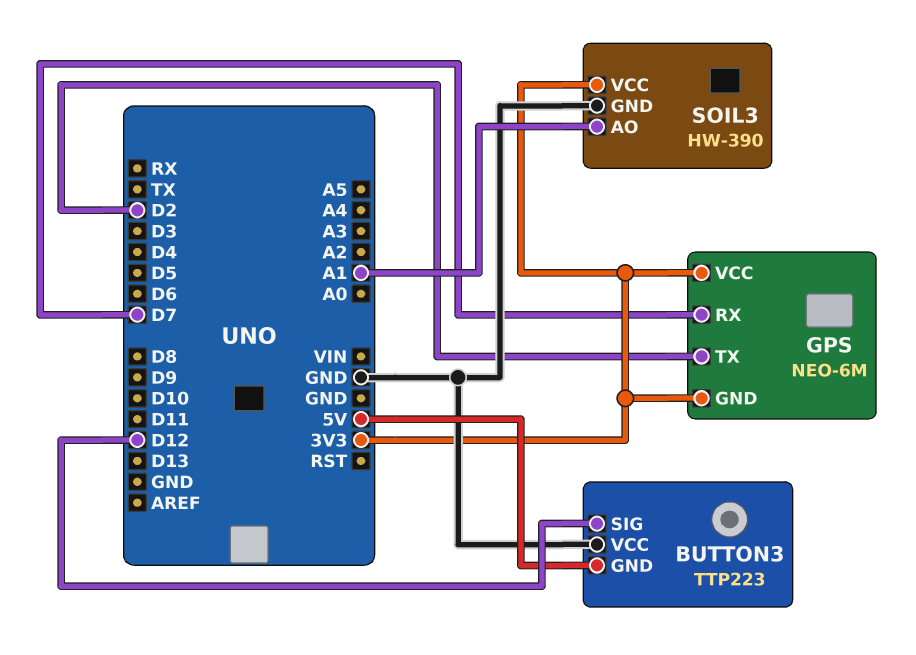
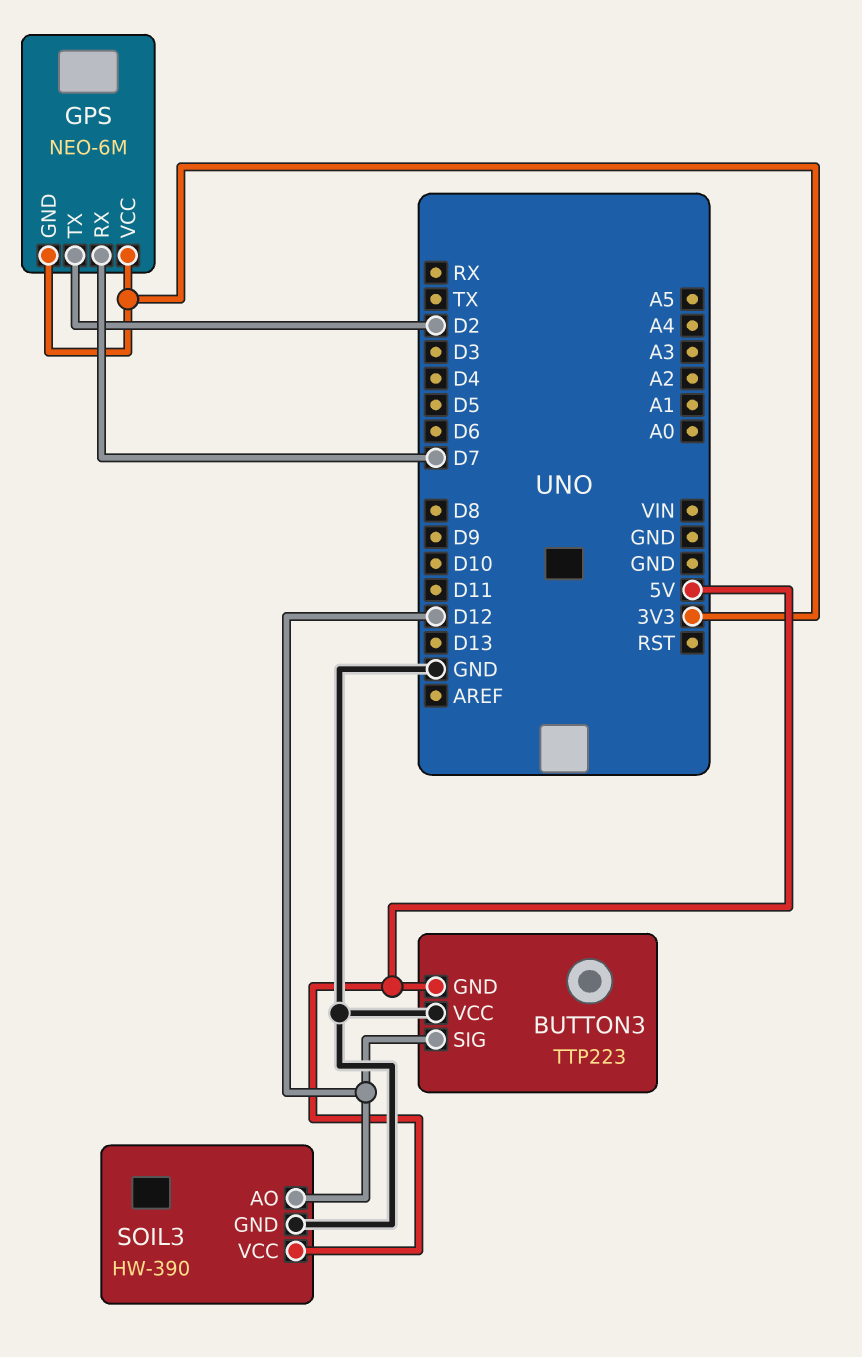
SOIL3 pin AO: A1 -> D12
SOIL3 pin VCC: 3V3 -> 5V

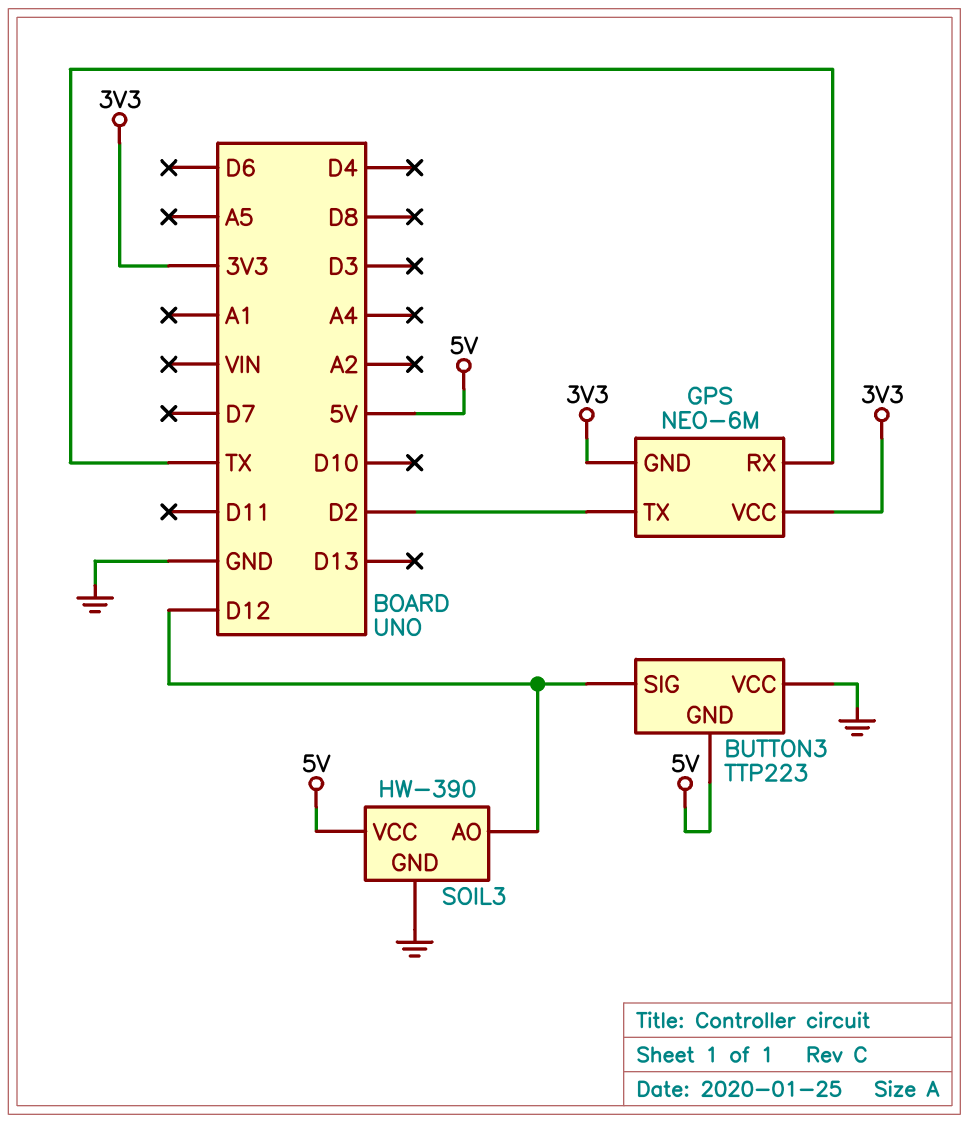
GPS pin RX: D7 -> TX

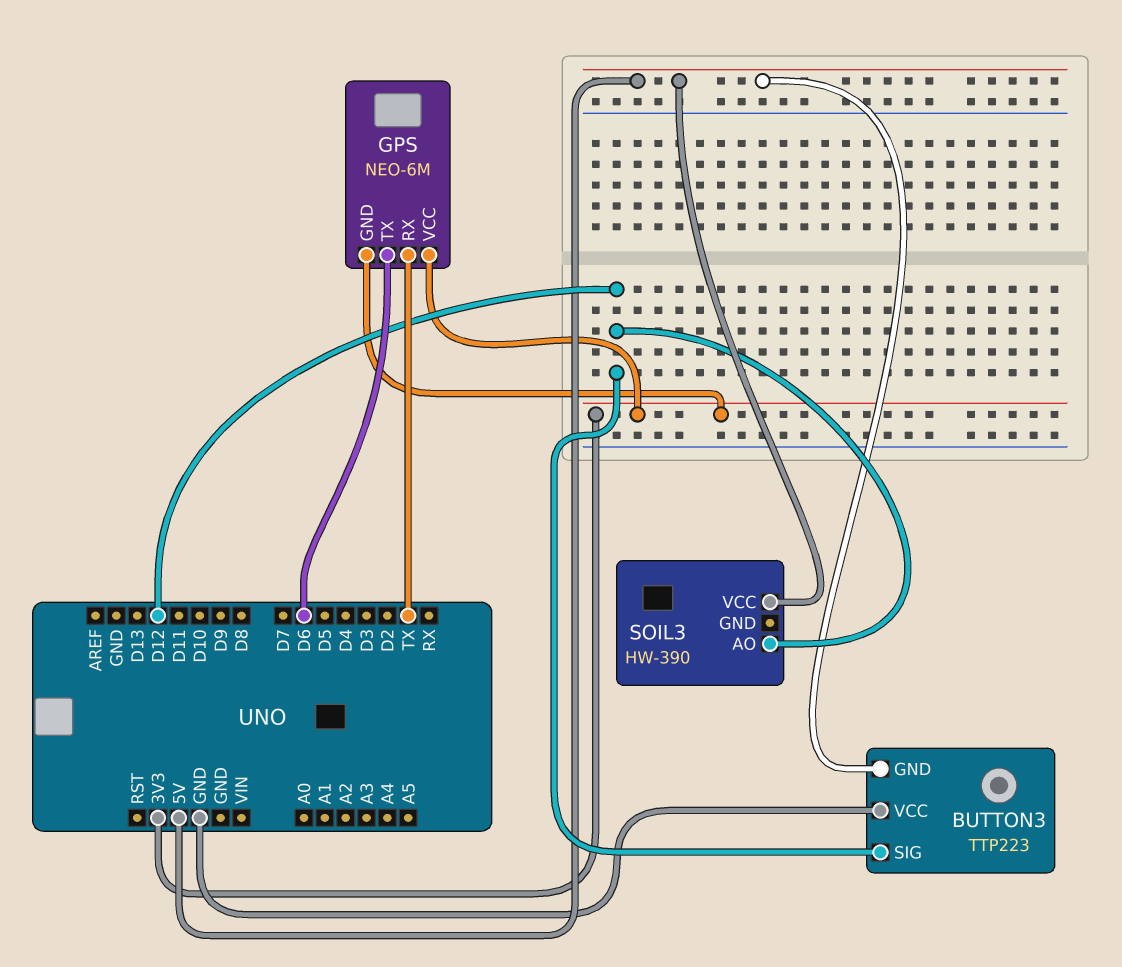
GPS pin TX: D2 -> D6
SOIL3 pin GND: GND -> none

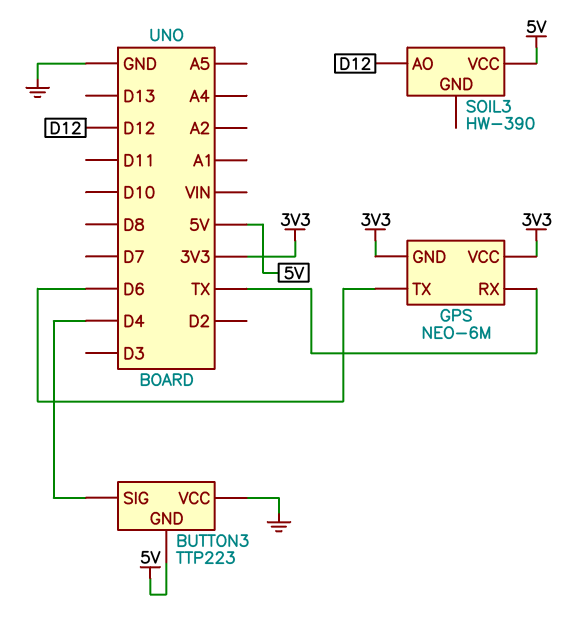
BUTTON3 pin SIG: D12 -> D4

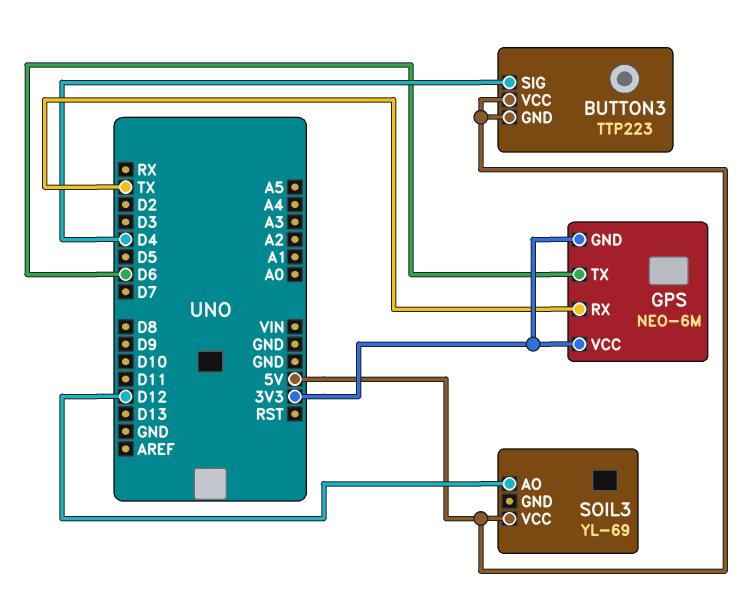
BUTTON3 pin VCC: GND -> 5V
SOIL3: HW-390 -> YL-69

